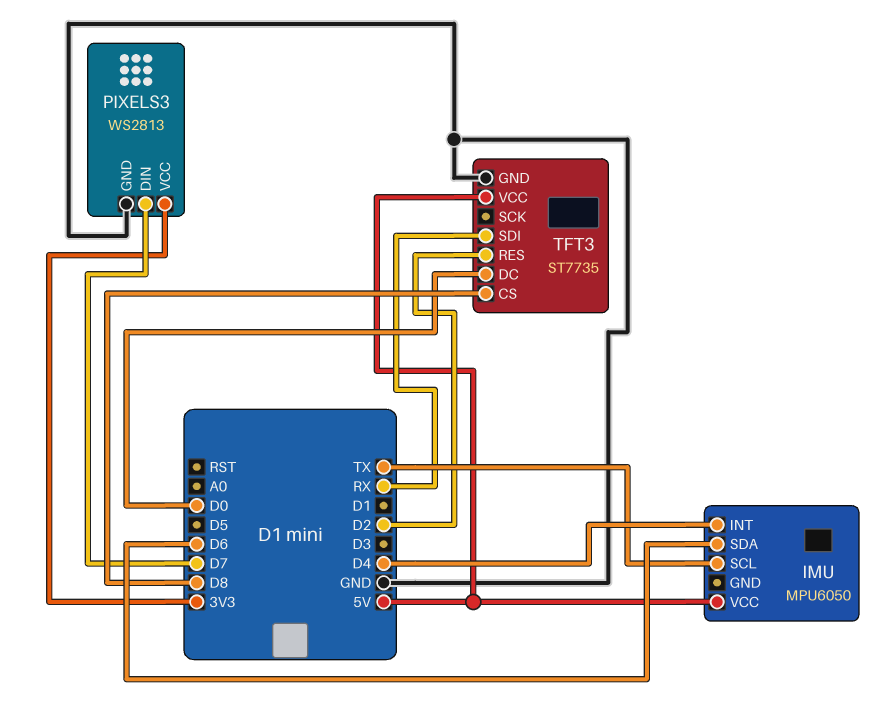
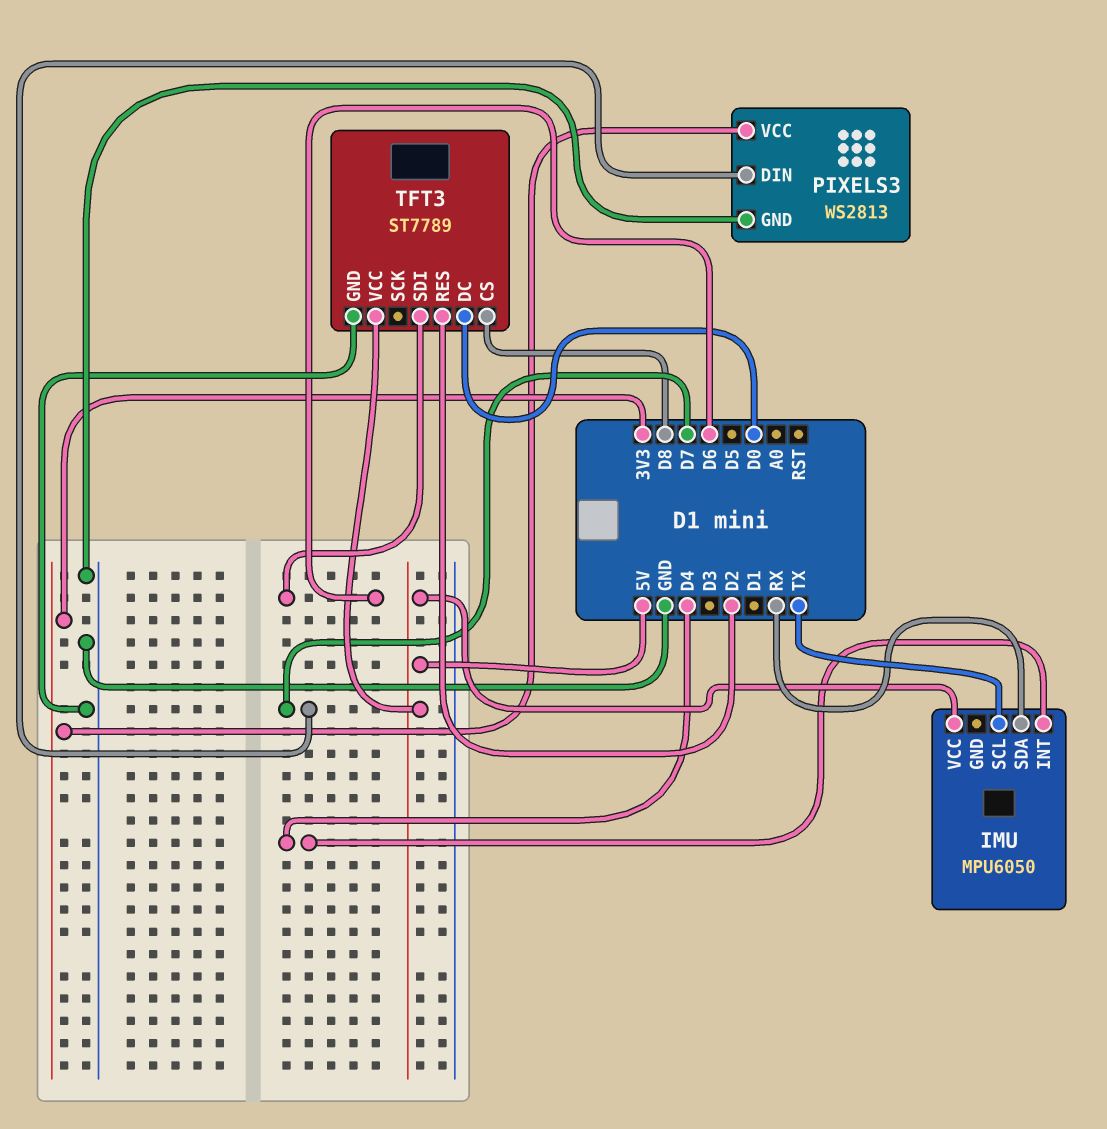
IMU pin SDA: D6 -> RX
TFT3: ST7735 -> ST7789
TFT3 pin SDI: RX -> D6

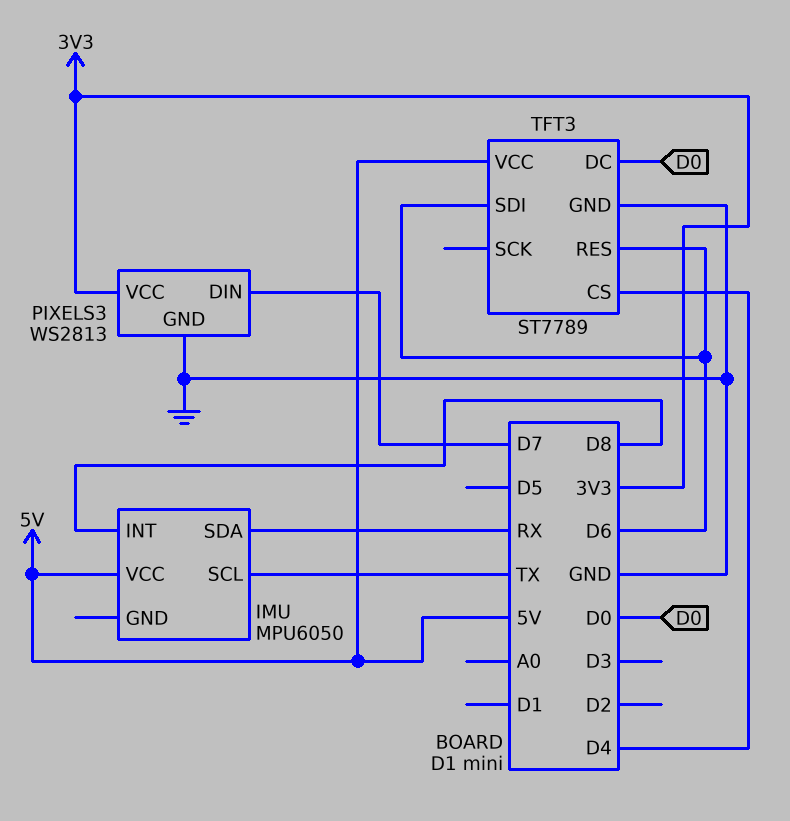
IMU pin INT: D4 -> D8
TFT3 pin CS: D8 -> D4
TFT3 pin RES: D2 -> D6

